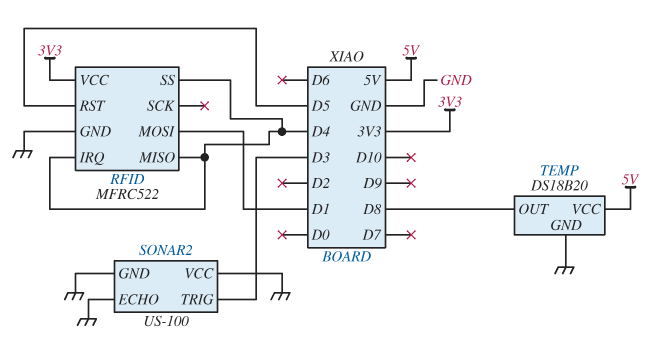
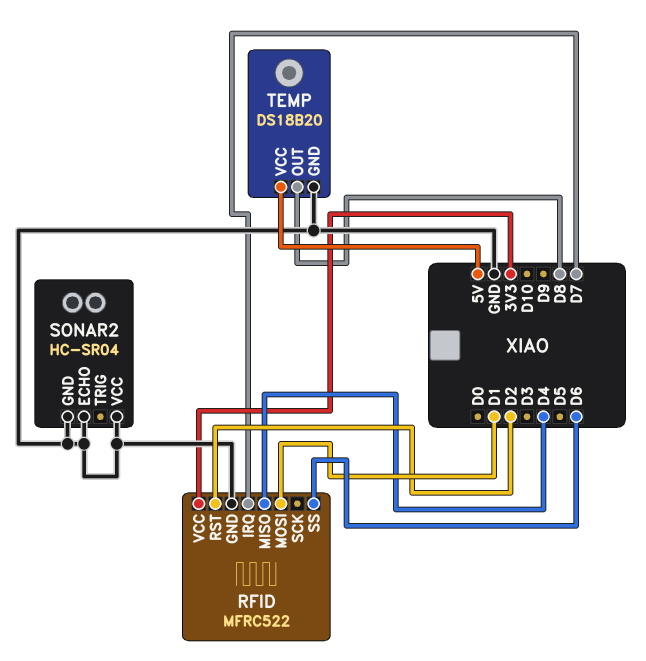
RFID pin IRQ: D4 -> D7
RFID pin RST: D5 -> D2
RFID pin SS: D4 -> D6
SONAR2: US-100 -> HC-SR04
SONAR2 pin TRIG: D3 -> none

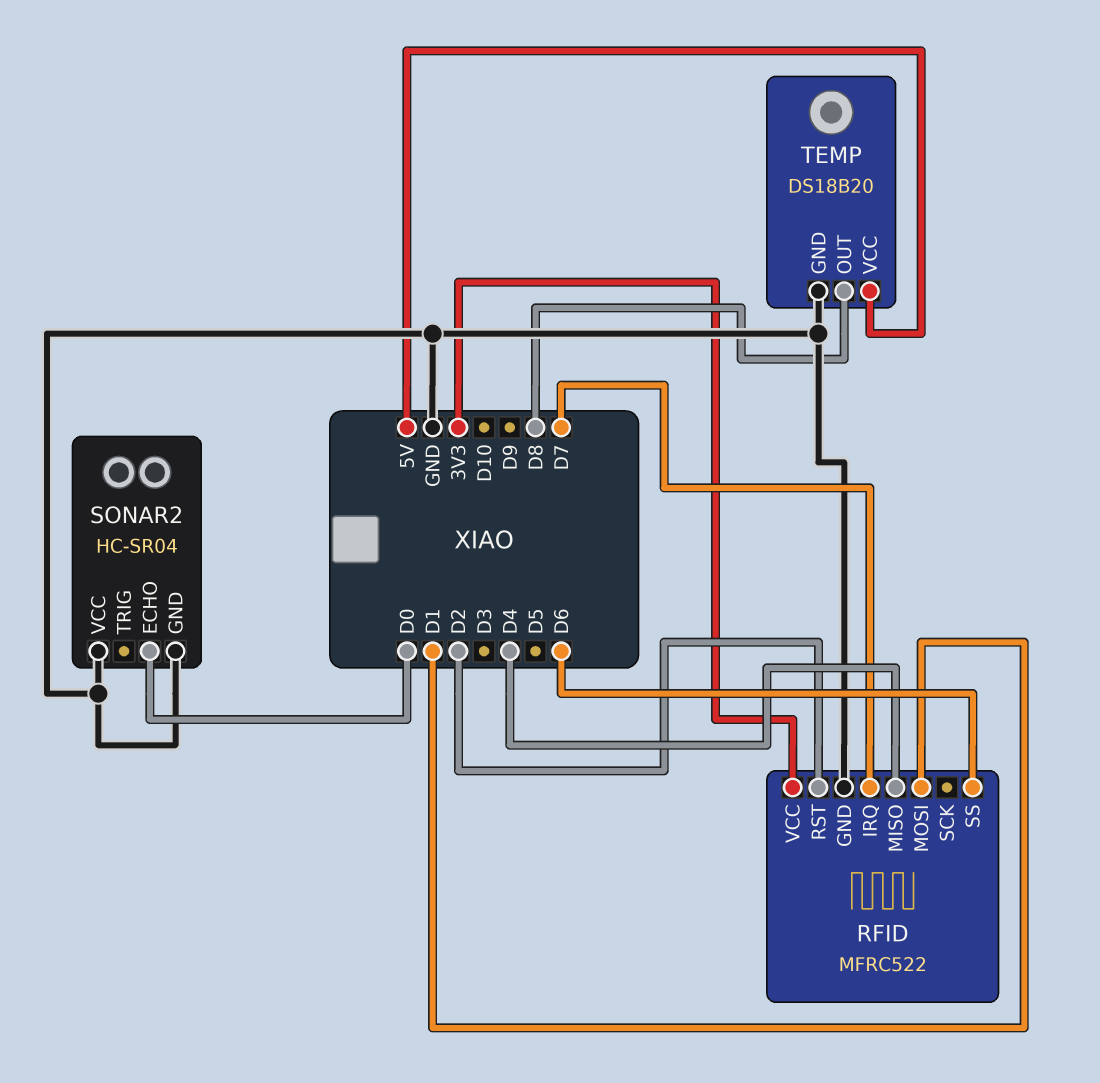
SONAR2 pin ECHO: GND -> D0

